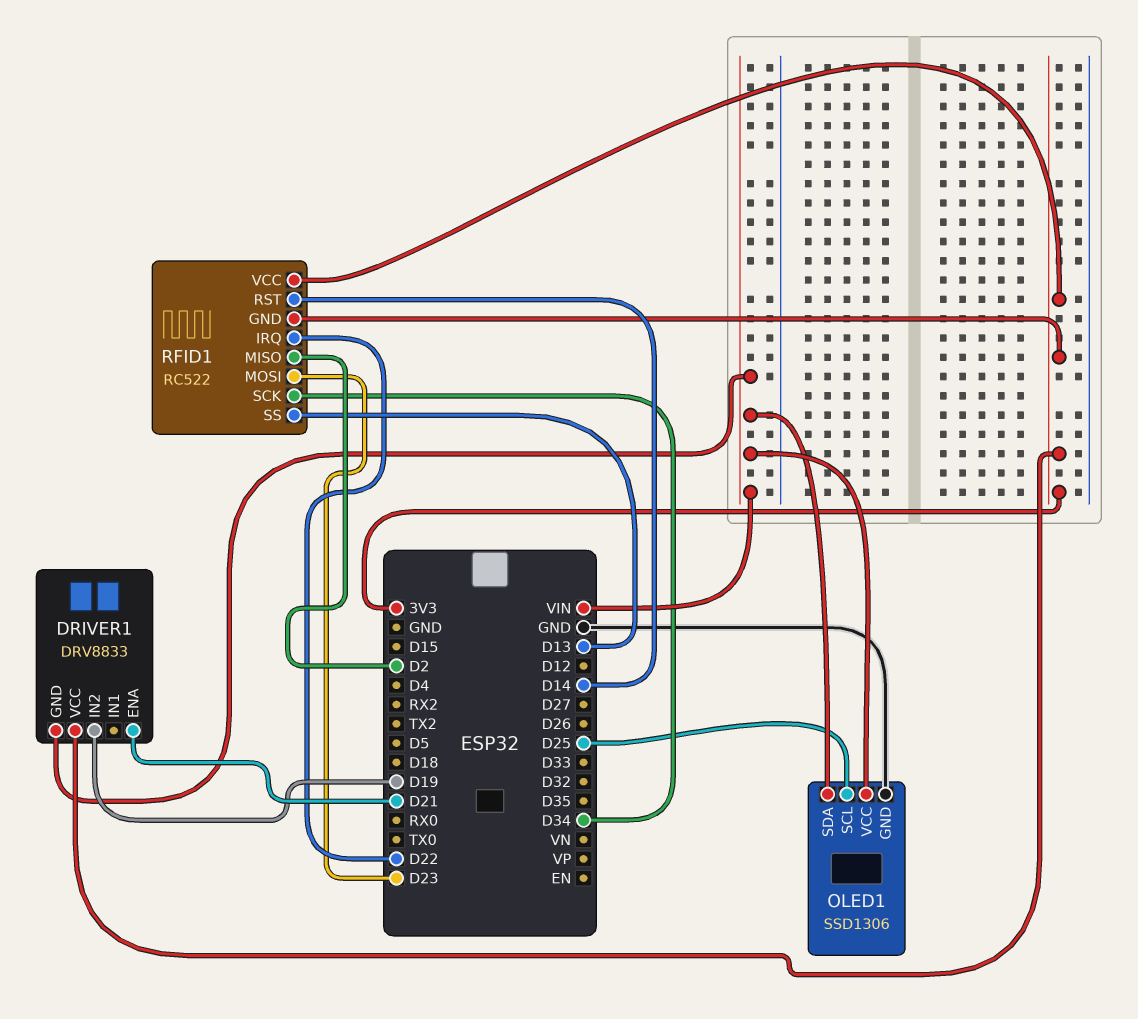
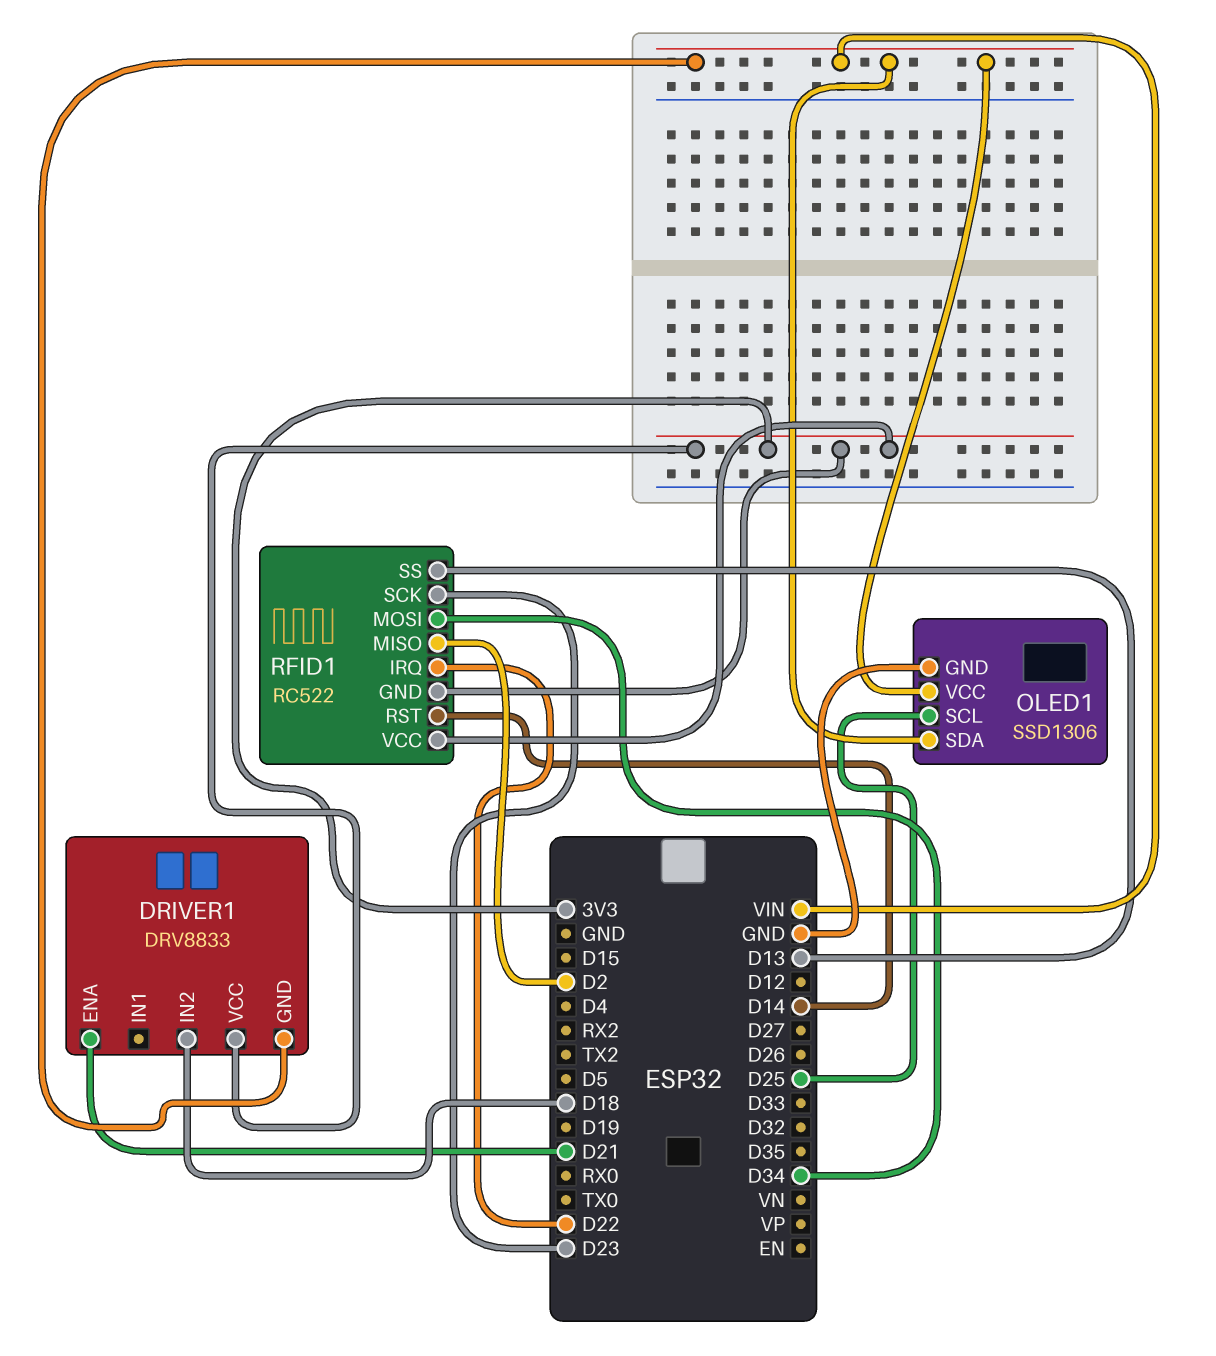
DRIVER1 pin IN2: D19 -> D18
RFID1 pin MOSI: D23 -> D34
RFID1 pin SCK: D34 -> D23

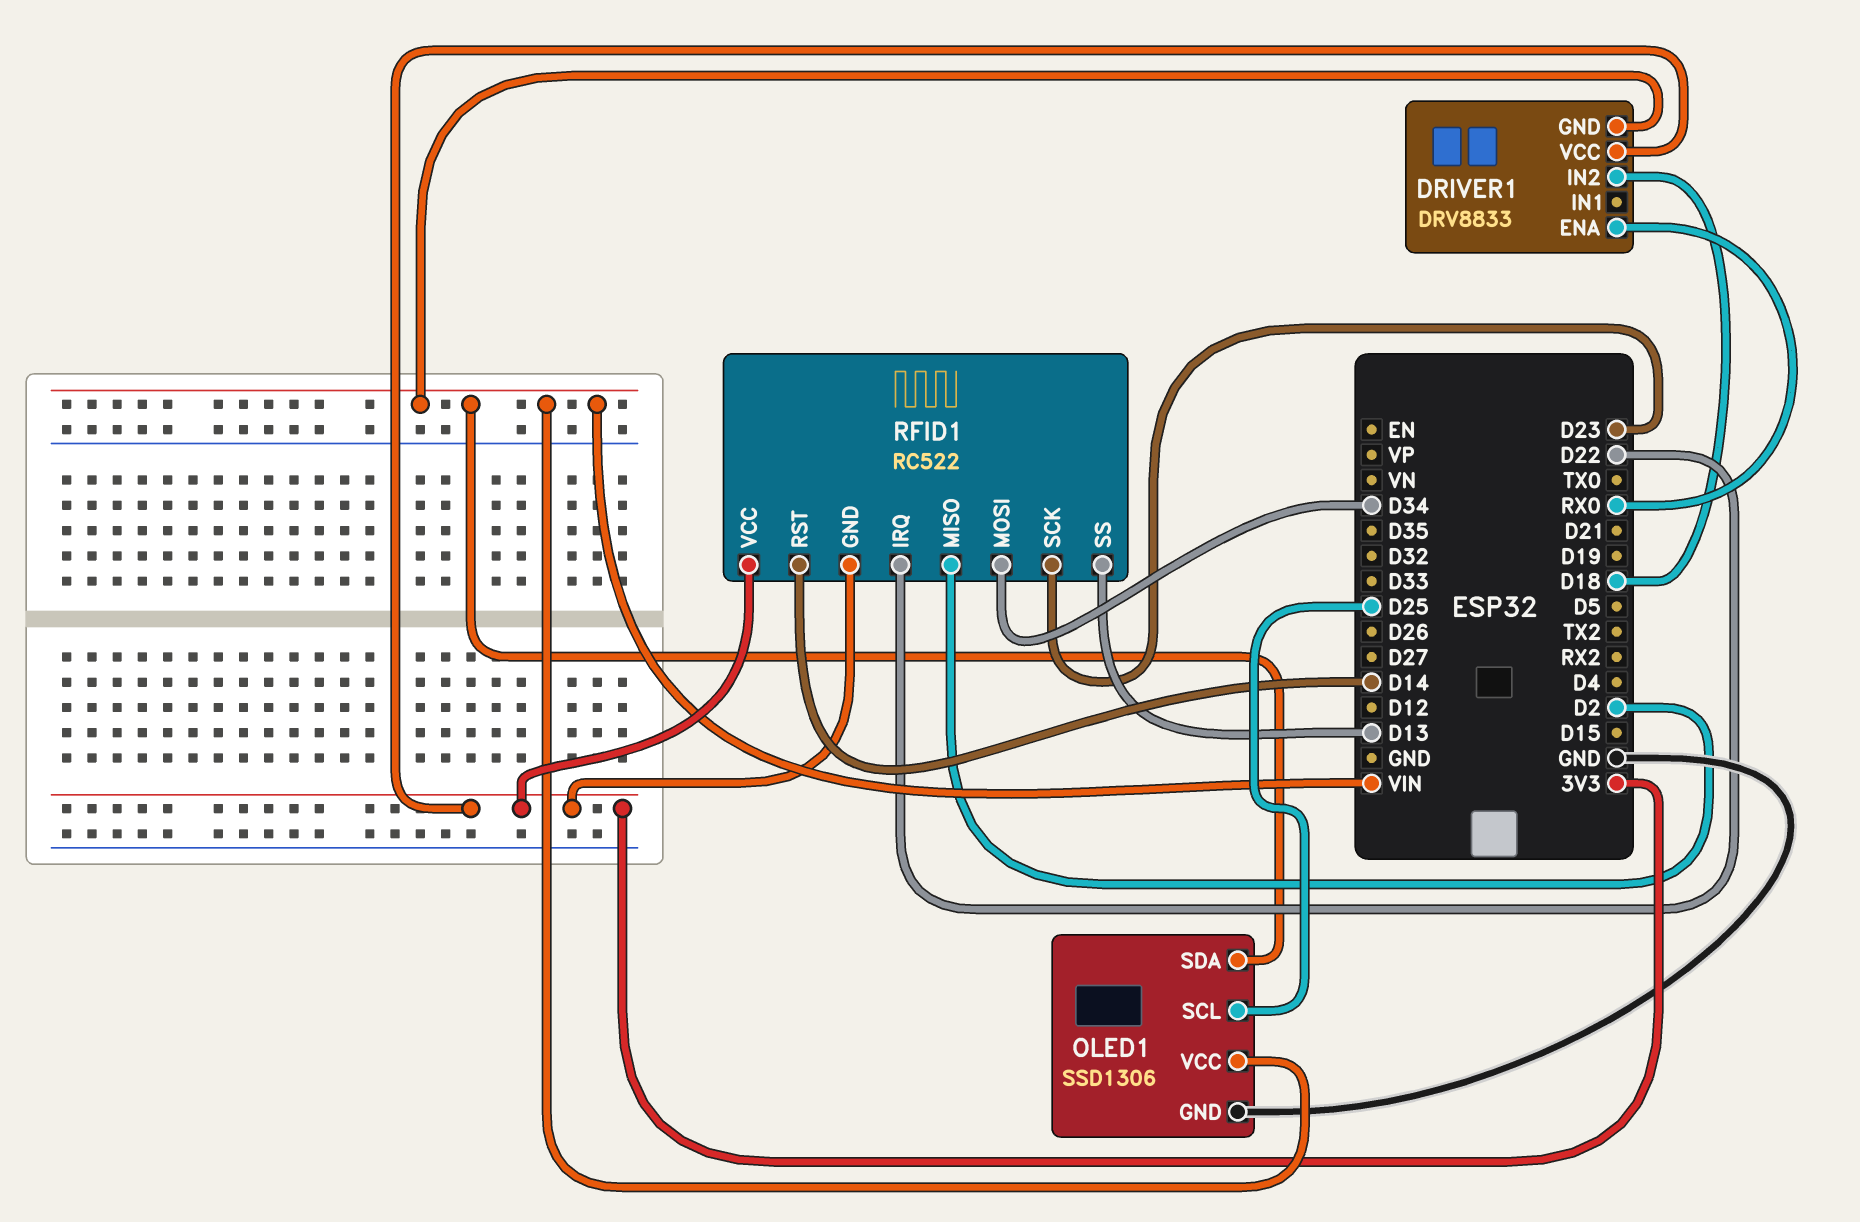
DRIVER1 pin ENA: D21 -> RX0

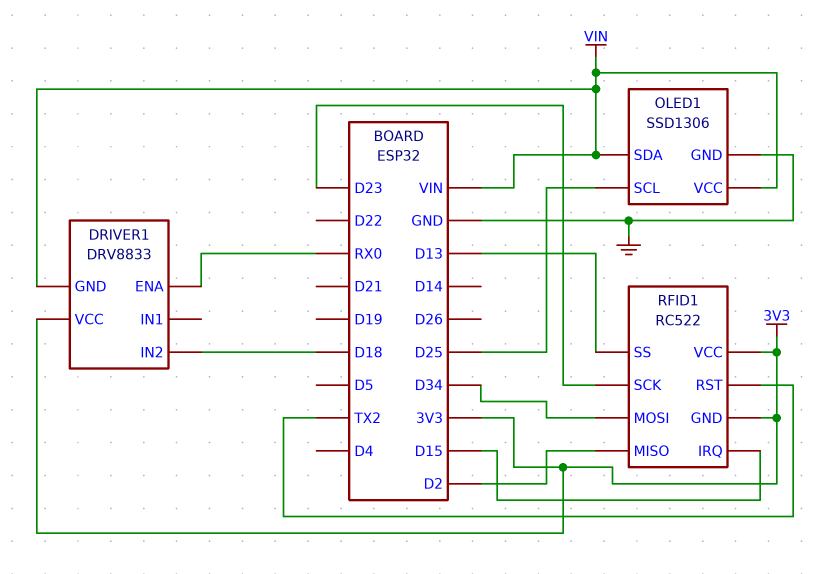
RFID1 pin IRQ: D22 -> D15
RFID1 pin RST: D14 -> TX2

